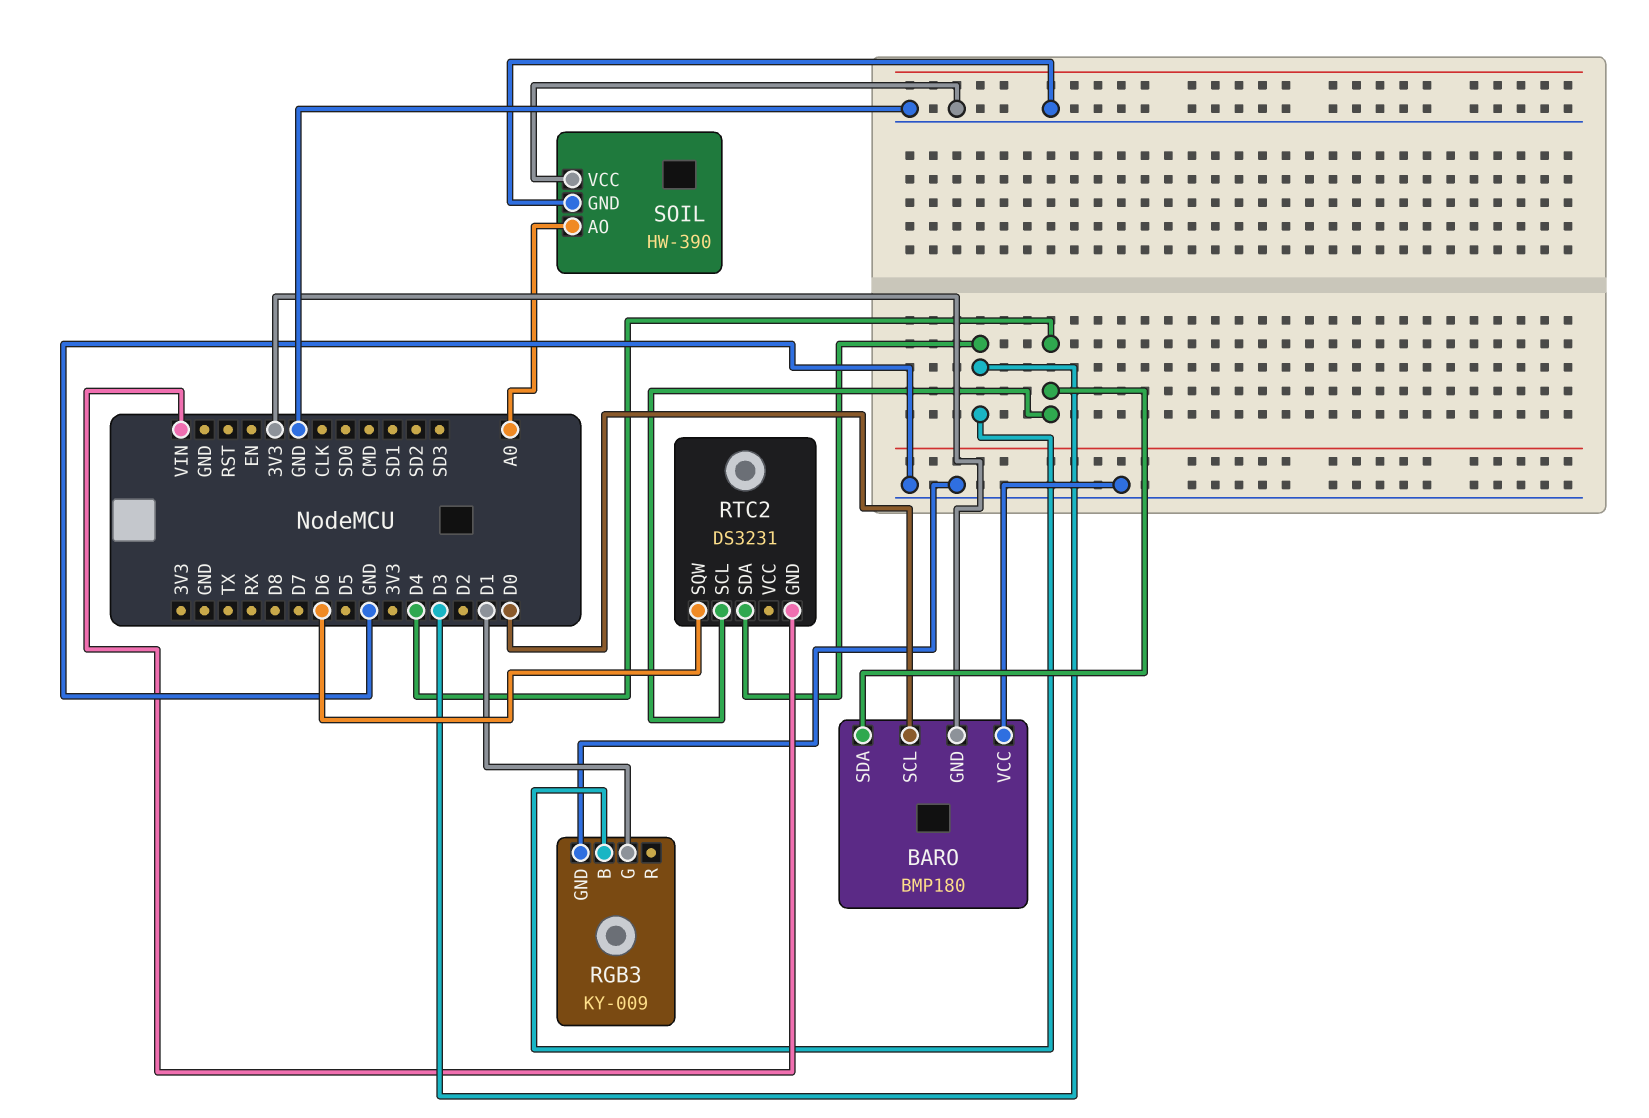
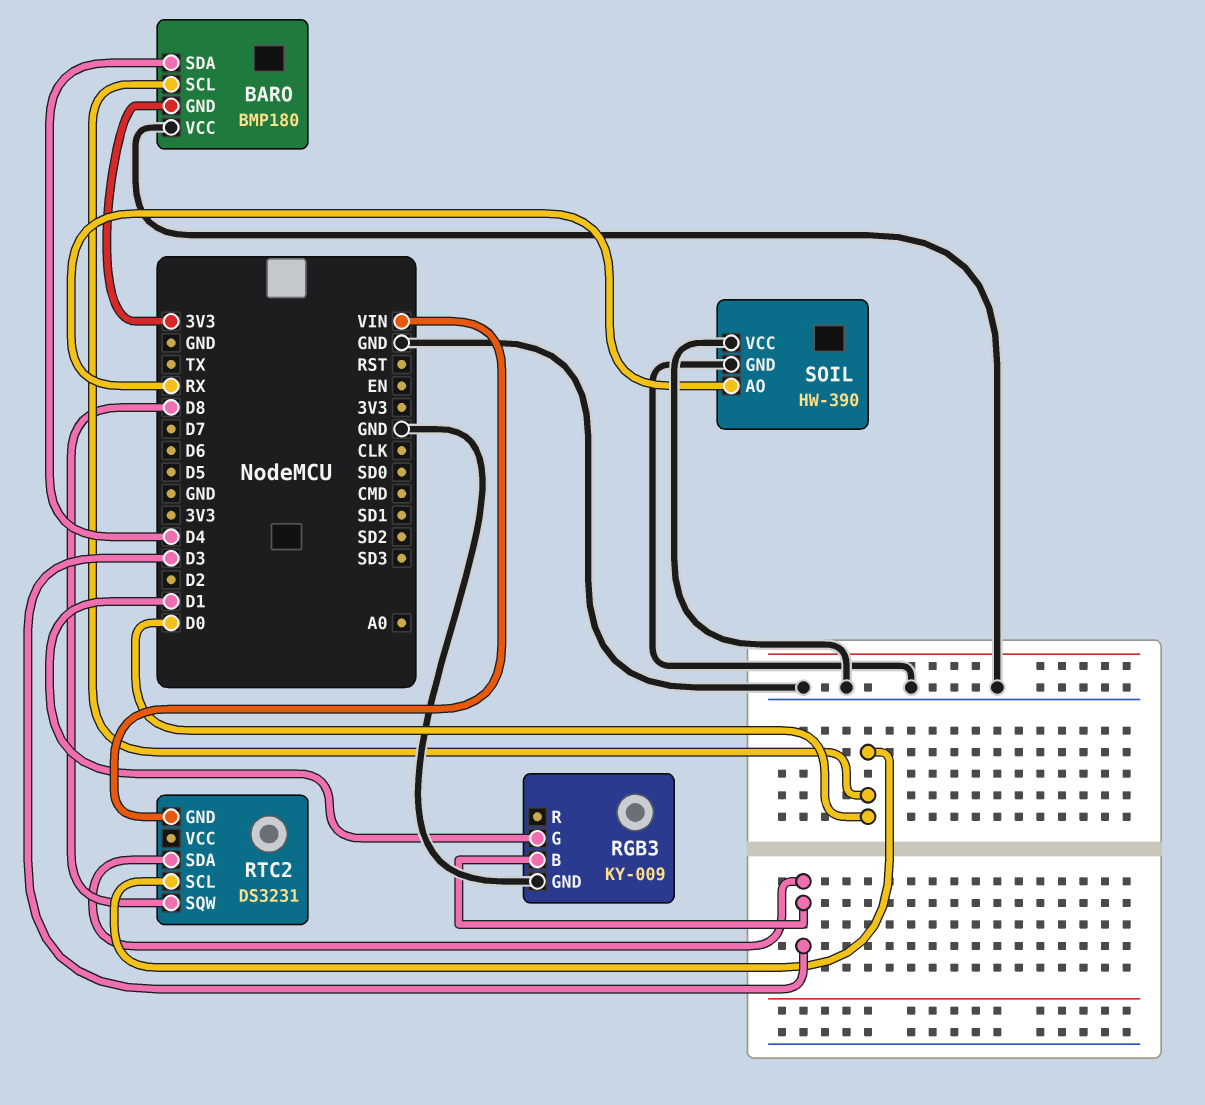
RTC2 pin SCL: D4 -> D0
RTC2 pin SQW: D6 -> D8
SOIL pin AO: A0 -> RX

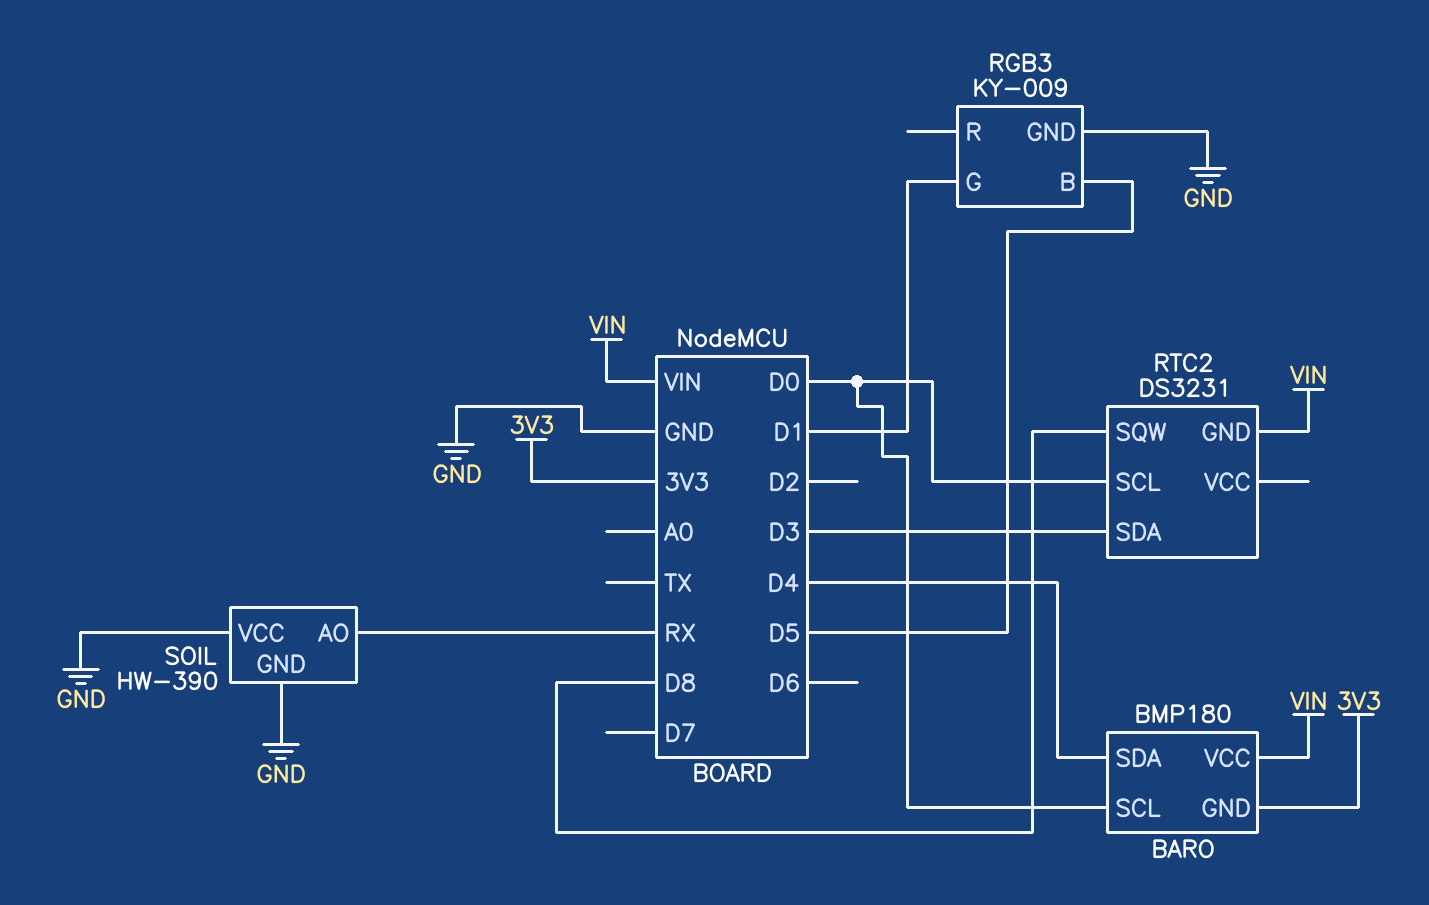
BARO pin VCC: GND -> VIN
RGB3 pin B: D3 -> D5

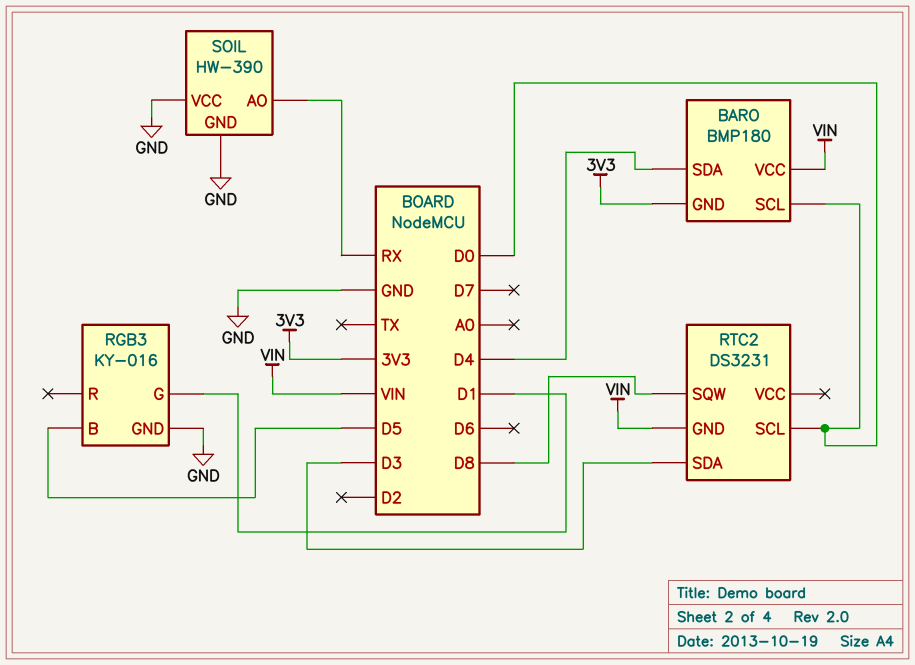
RGB3: KY-009 -> KY-016

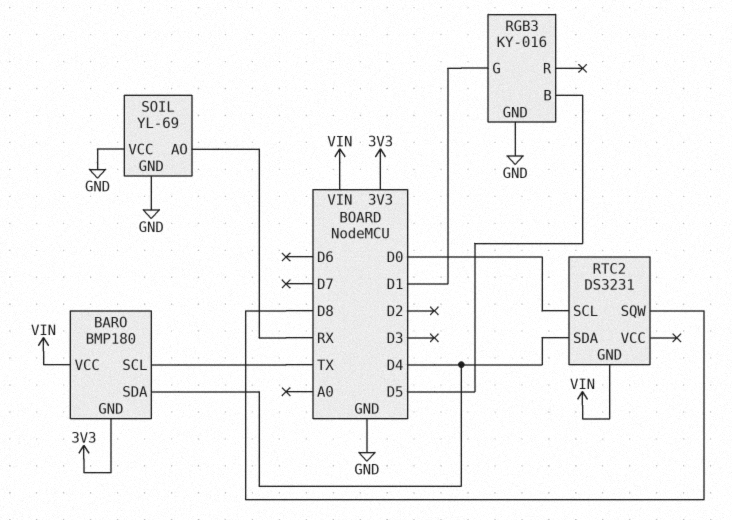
BARO pin SCL: D0 -> TX
RTC2 pin SDA: D3 -> D4
SOIL: HW-390 -> YL-69

